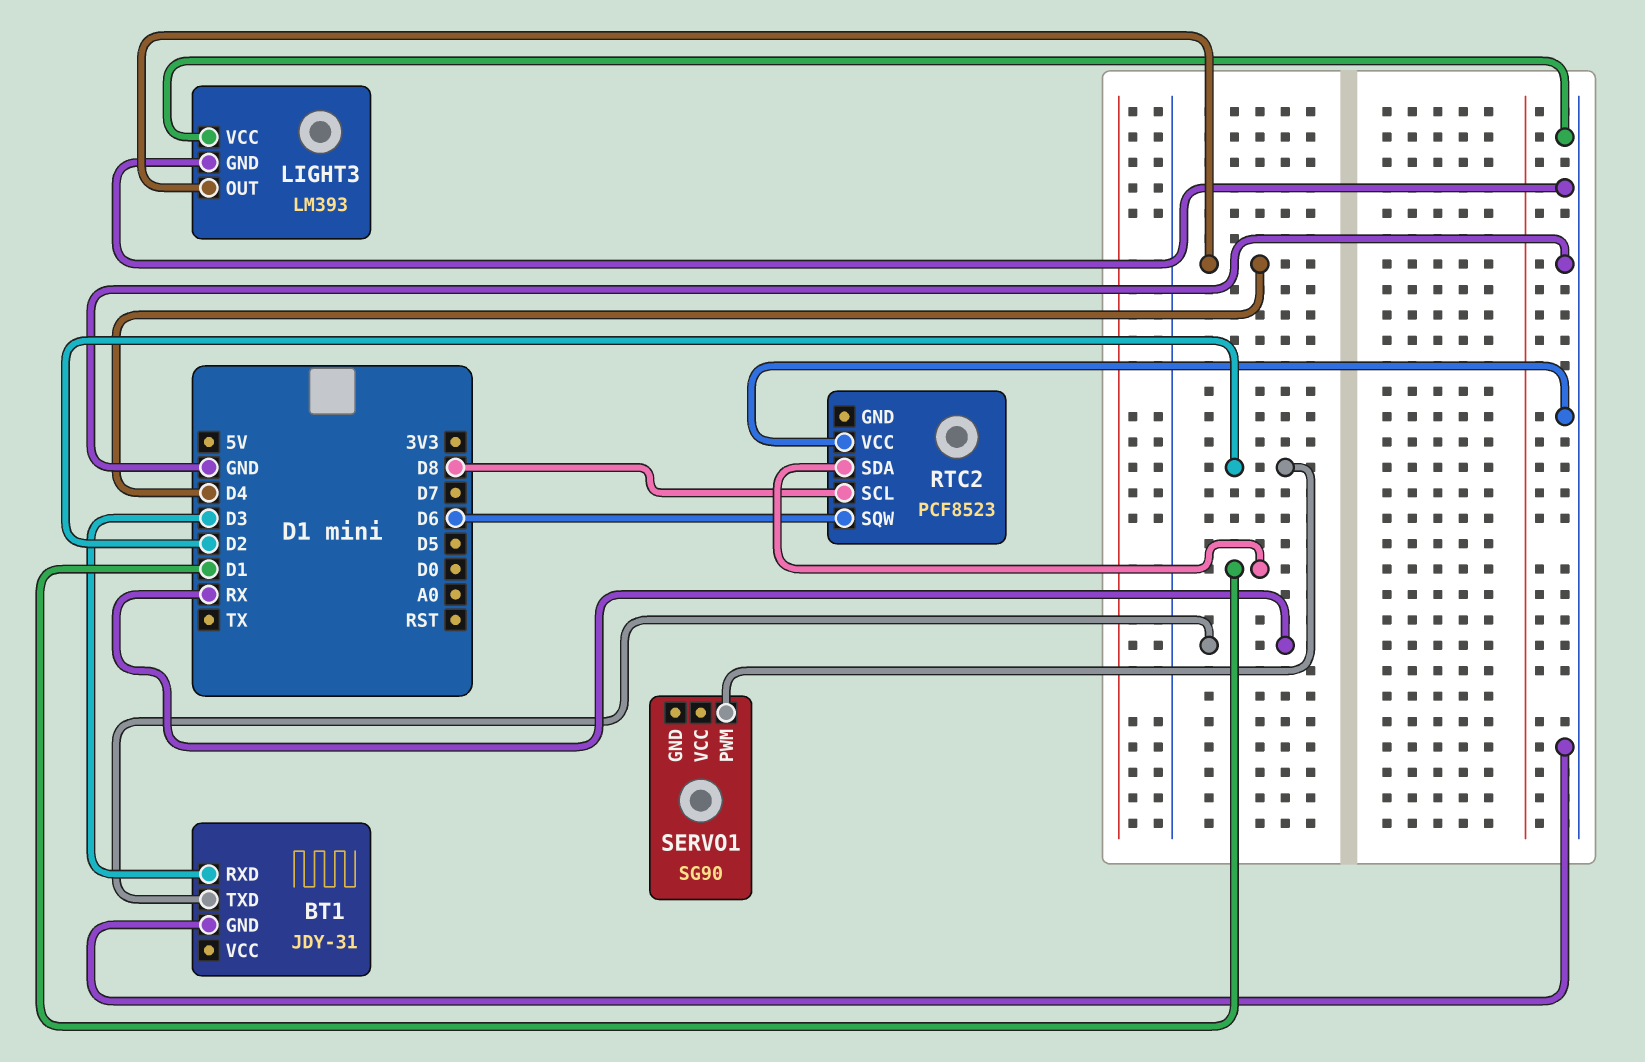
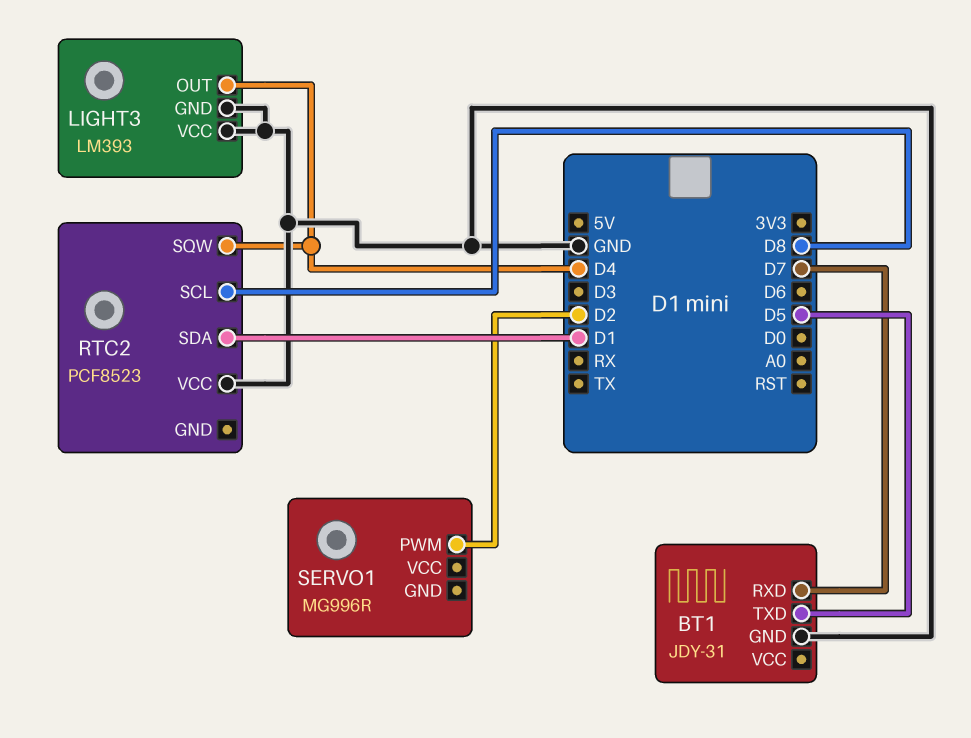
BT1 pin RXD: D3 -> D7
BT1 pin TXD: RX -> D5
RTC2 pin SQW: D6 -> D4
SERVO1: SG90 -> MG996R

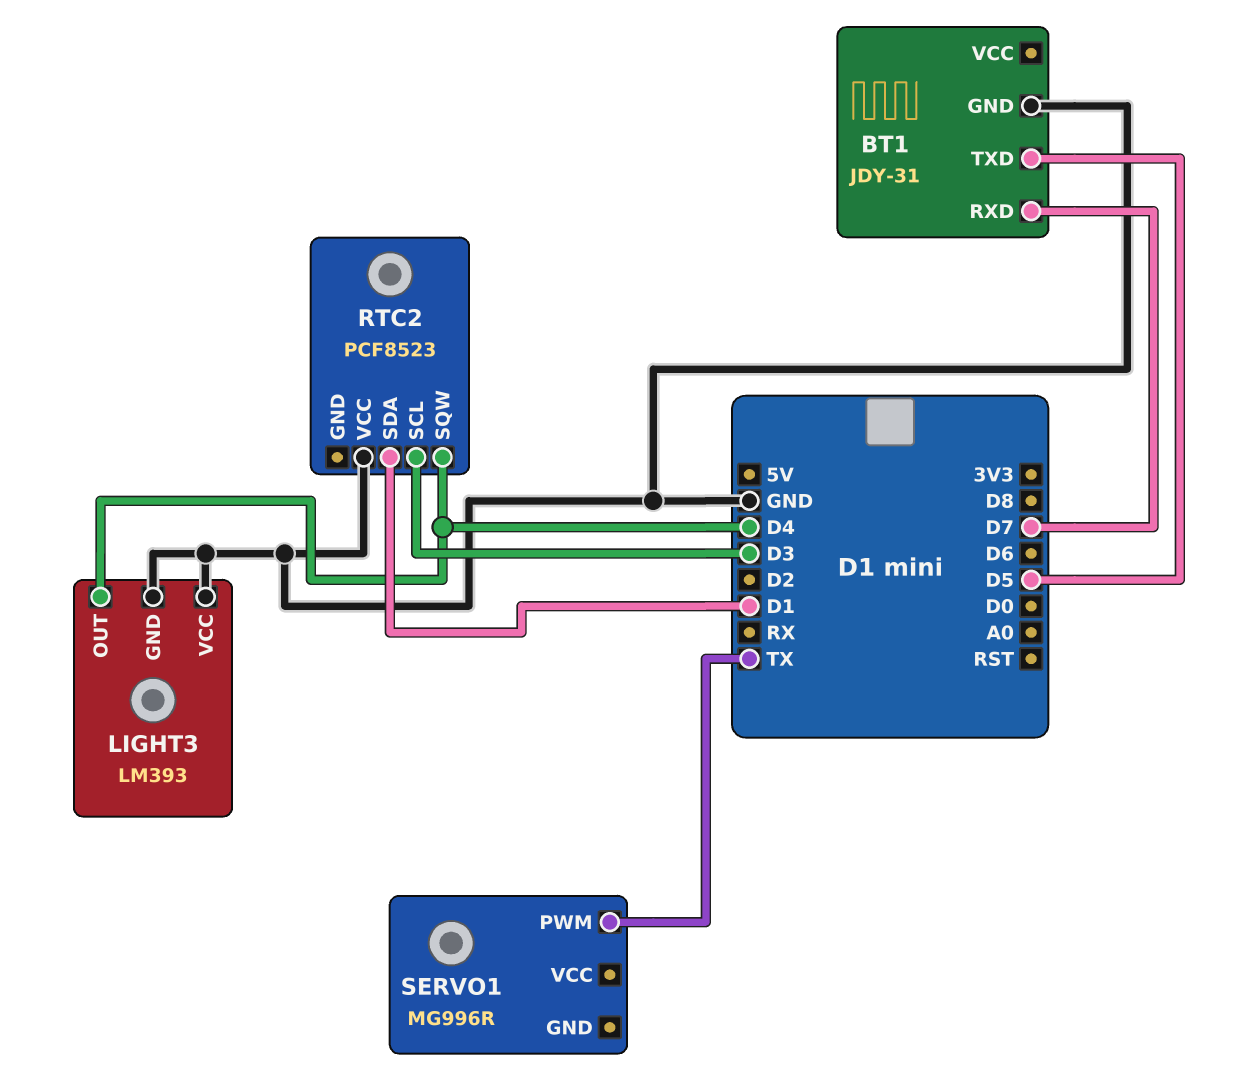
RTC2 pin SCL: D8 -> D3
SERVO1 pin PWM: D2 -> TX

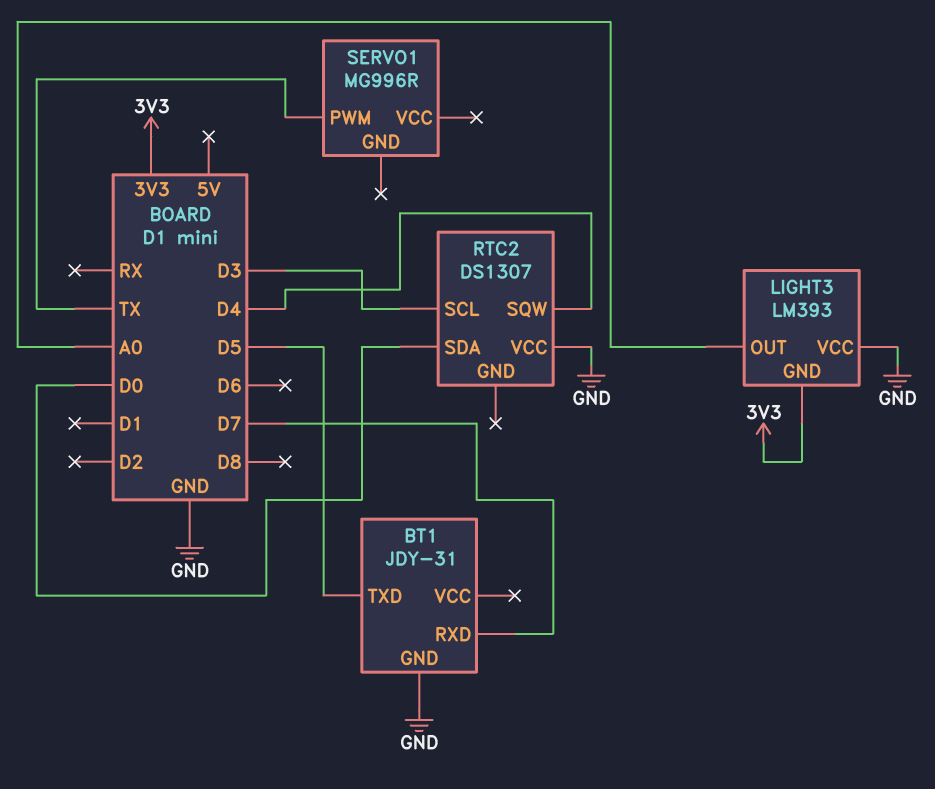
LIGHT3 pin GND: GND -> 3V3
LIGHT3 pin OUT: D4 -> A0
RTC2: PCF8523 -> DS1307
RTC2 pin SDA: D1 -> D0

